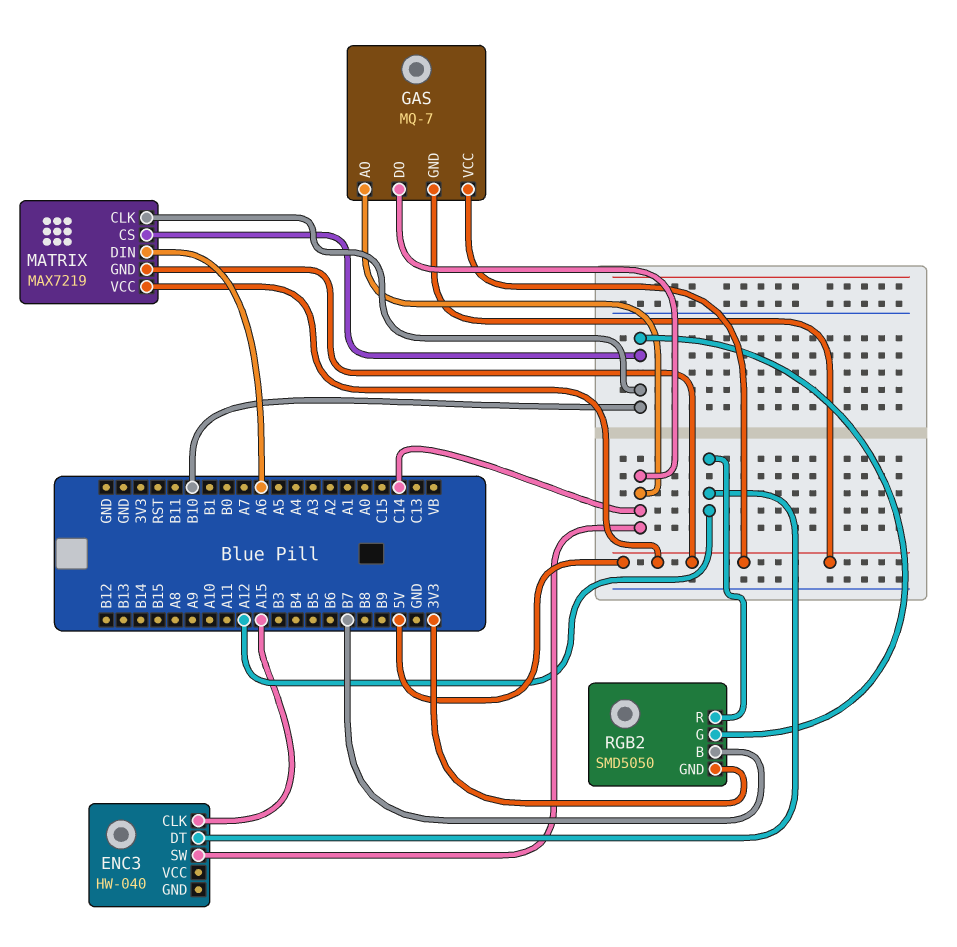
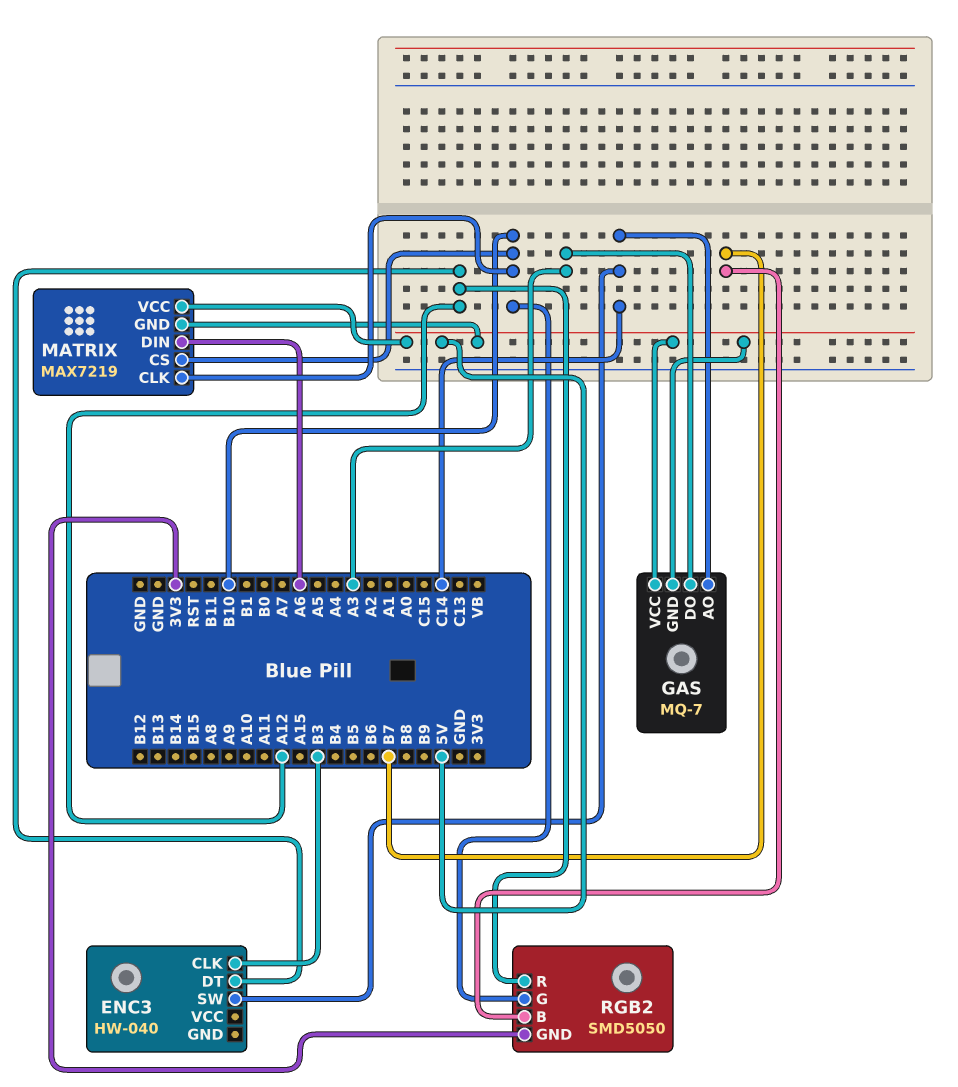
ENC3 pin CLK: A15 -> B3
GAS pin DO: C14 -> A3

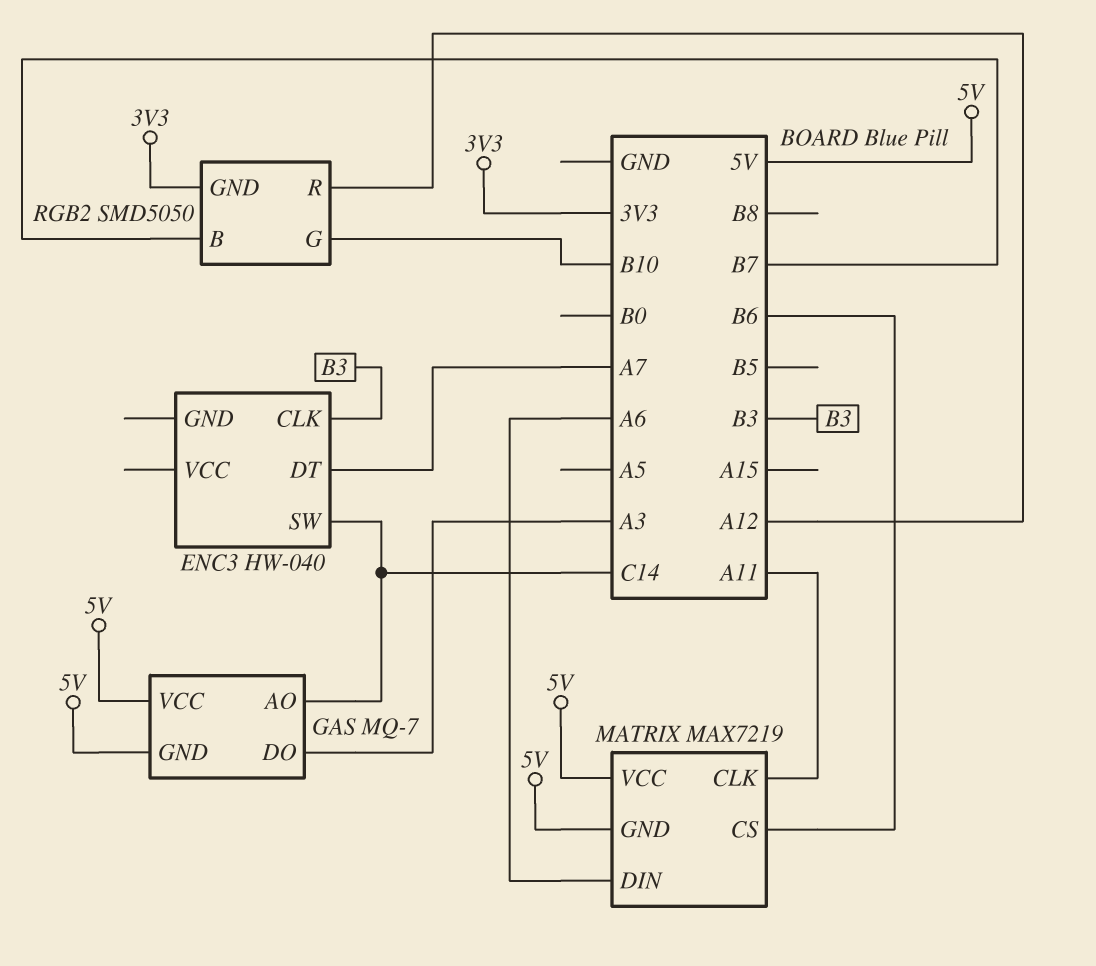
ENC3 pin DT: A12 -> A7
MATRIX pin CLK: B10 -> A11
MATRIX pin CS: B10 -> B6

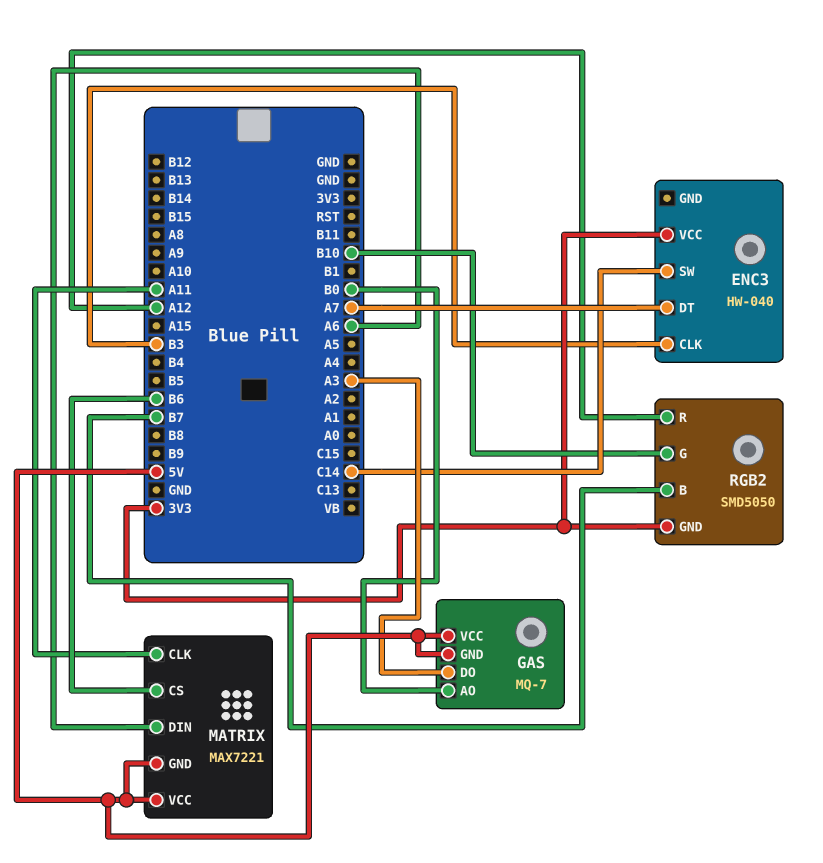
ENC3 pin VCC: none -> 3V3
GAS pin AO: C14 -> B0
MATRIX: MAX7219 -> MAX7221

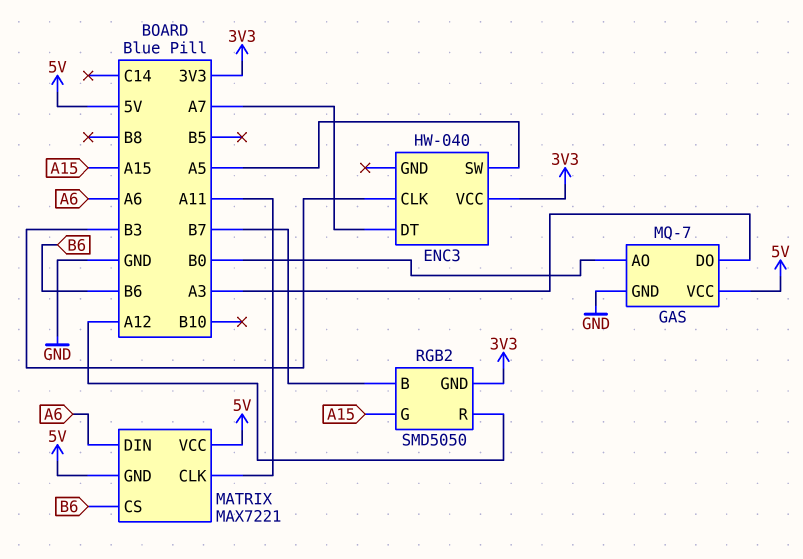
ENC3 pin SW: C14 -> A5
GAS pin GND: 5V -> GND
RGB2 pin G: B10 -> A15

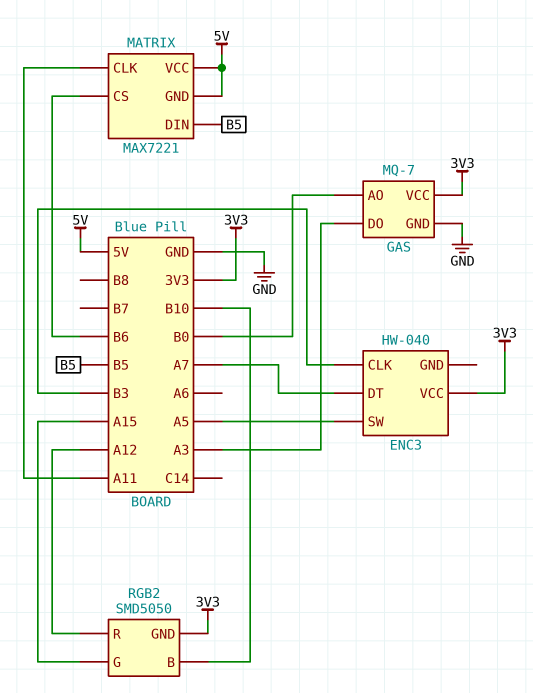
GAS pin VCC: 5V -> 3V3
MATRIX pin DIN: A6 -> B5
RGB2 pin B: B7 -> B10

